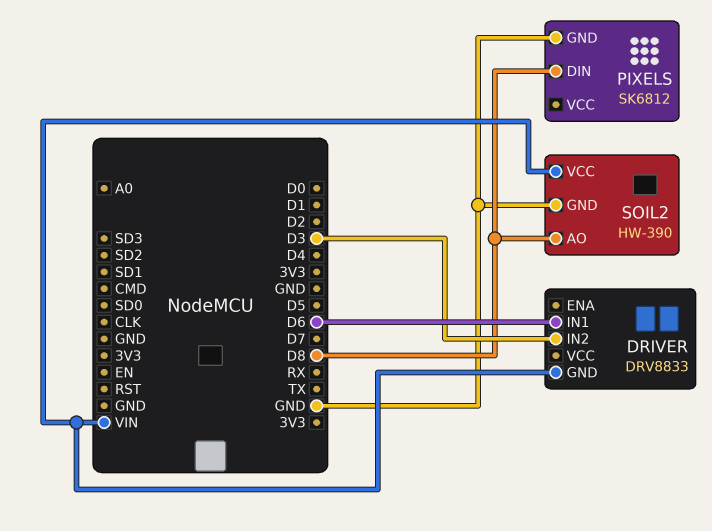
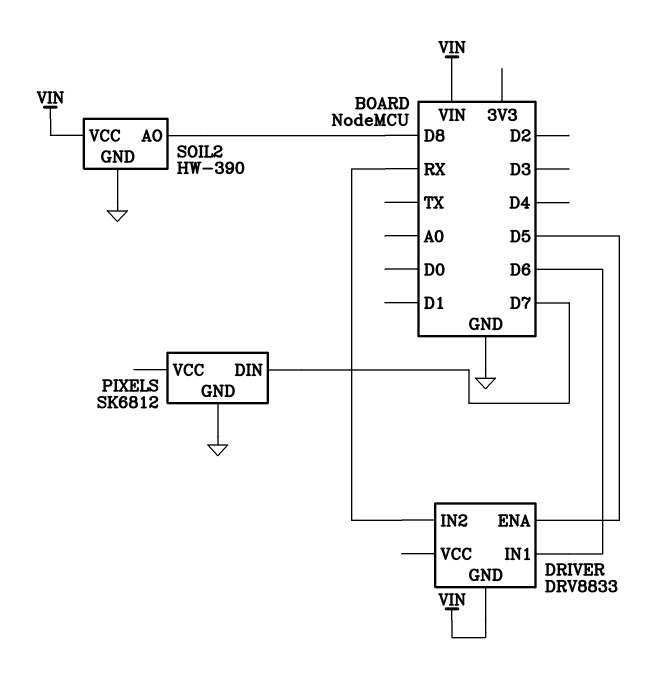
DRIVER pin ENA: none -> D5
DRIVER pin IN2: D3 -> RX
PIXELS pin DIN: D8 -> D7

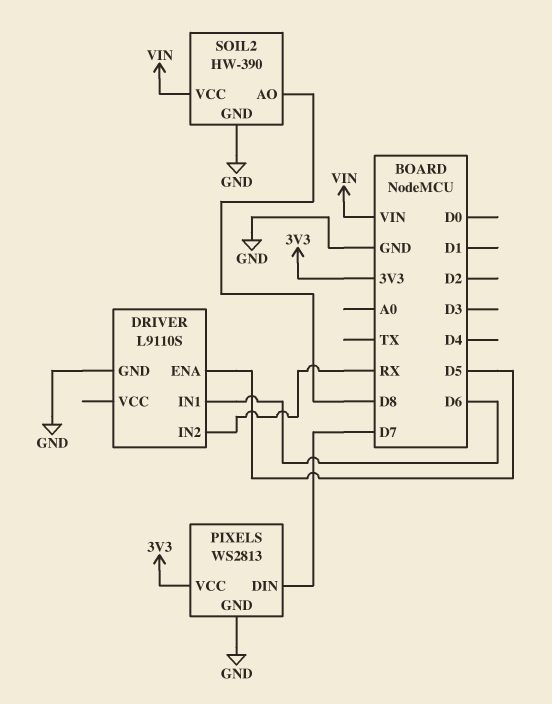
DRIVER: DRV8833 -> L9110S
DRIVER pin GND: VIN -> GND
PIXELS: SK6812 -> WS2813
PIXELS pin VCC: none -> 3V3

